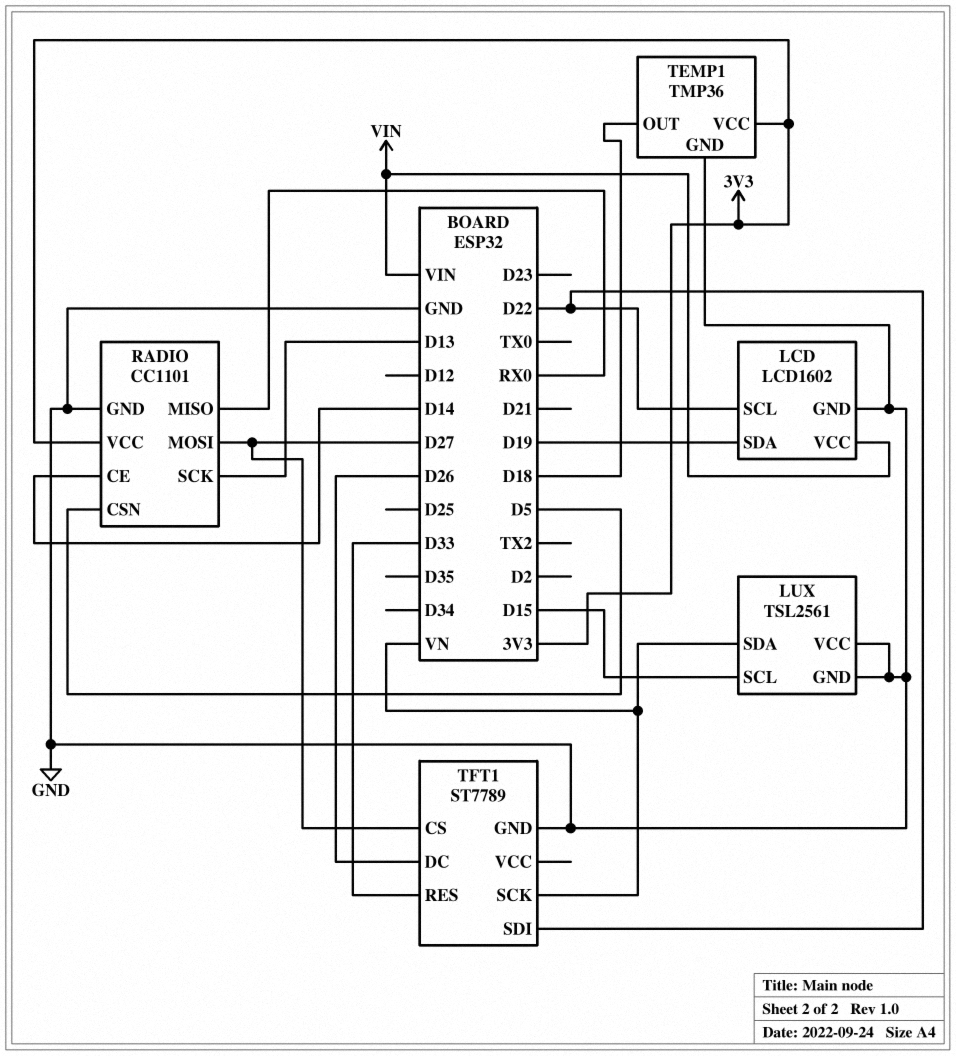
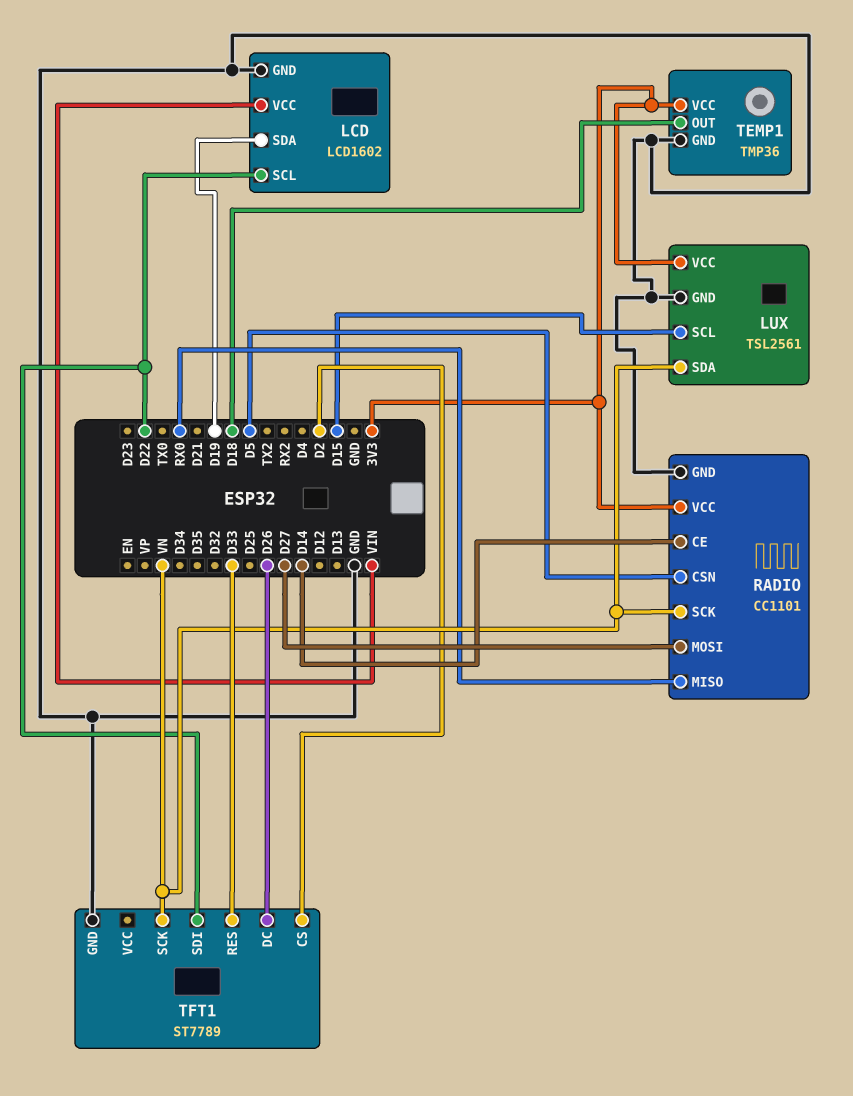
LUX pin VCC: GND -> 3V3
RADIO pin SCK: D13 -> VN
TFT1 pin CS: D27 -> D2

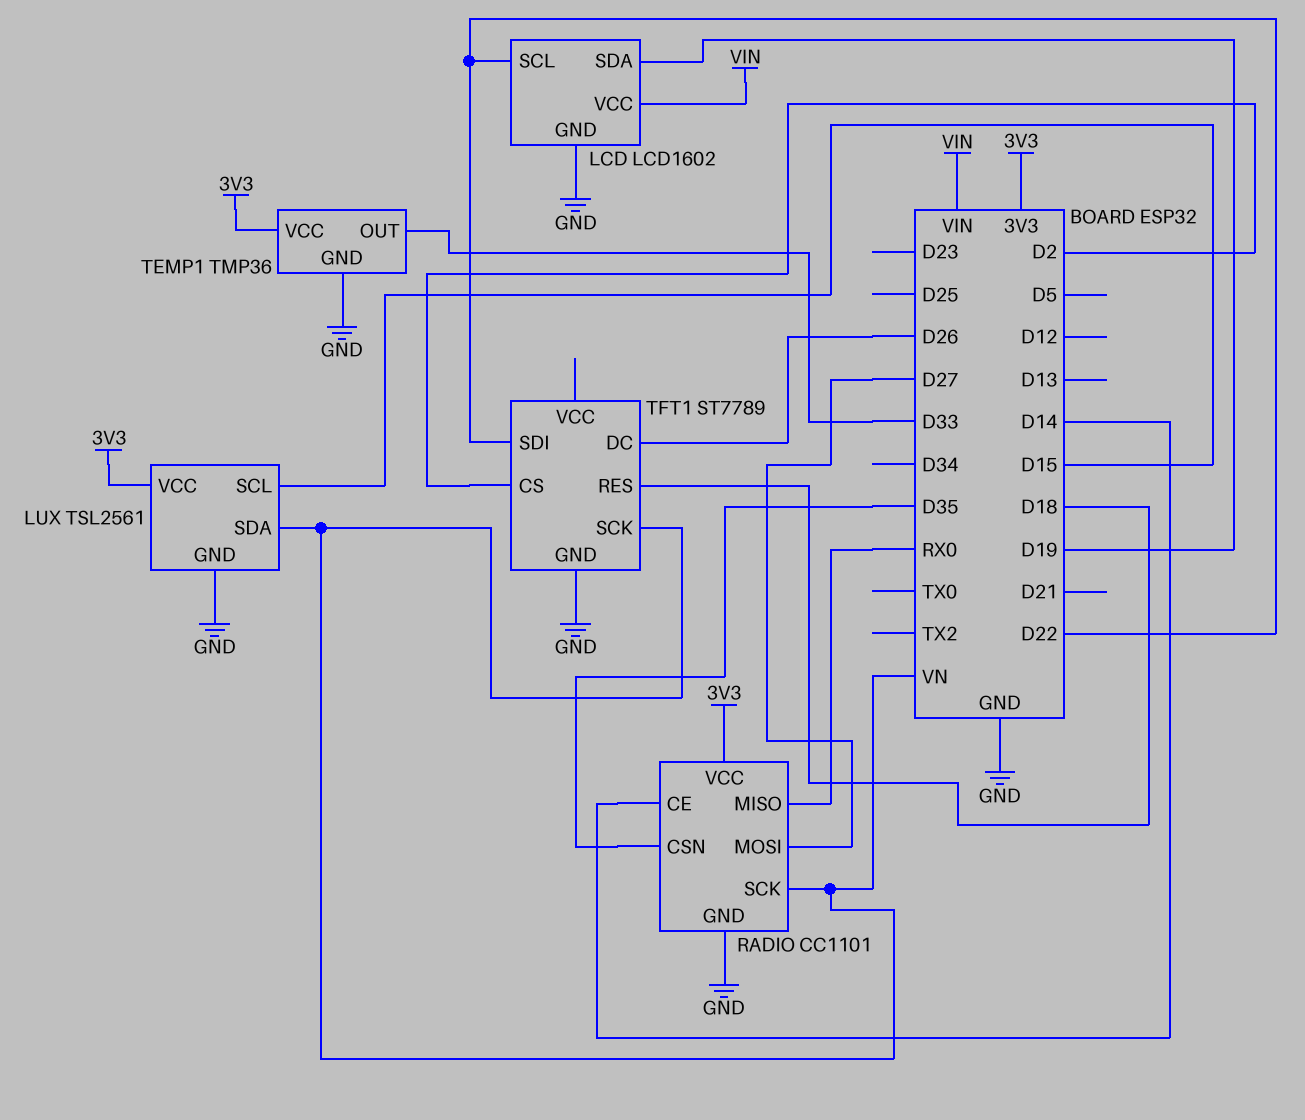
RADIO pin CSN: D5 -> D35
TEMP1 pin OUT: D18 -> D33
TFT1 pin RES: D33 -> D18

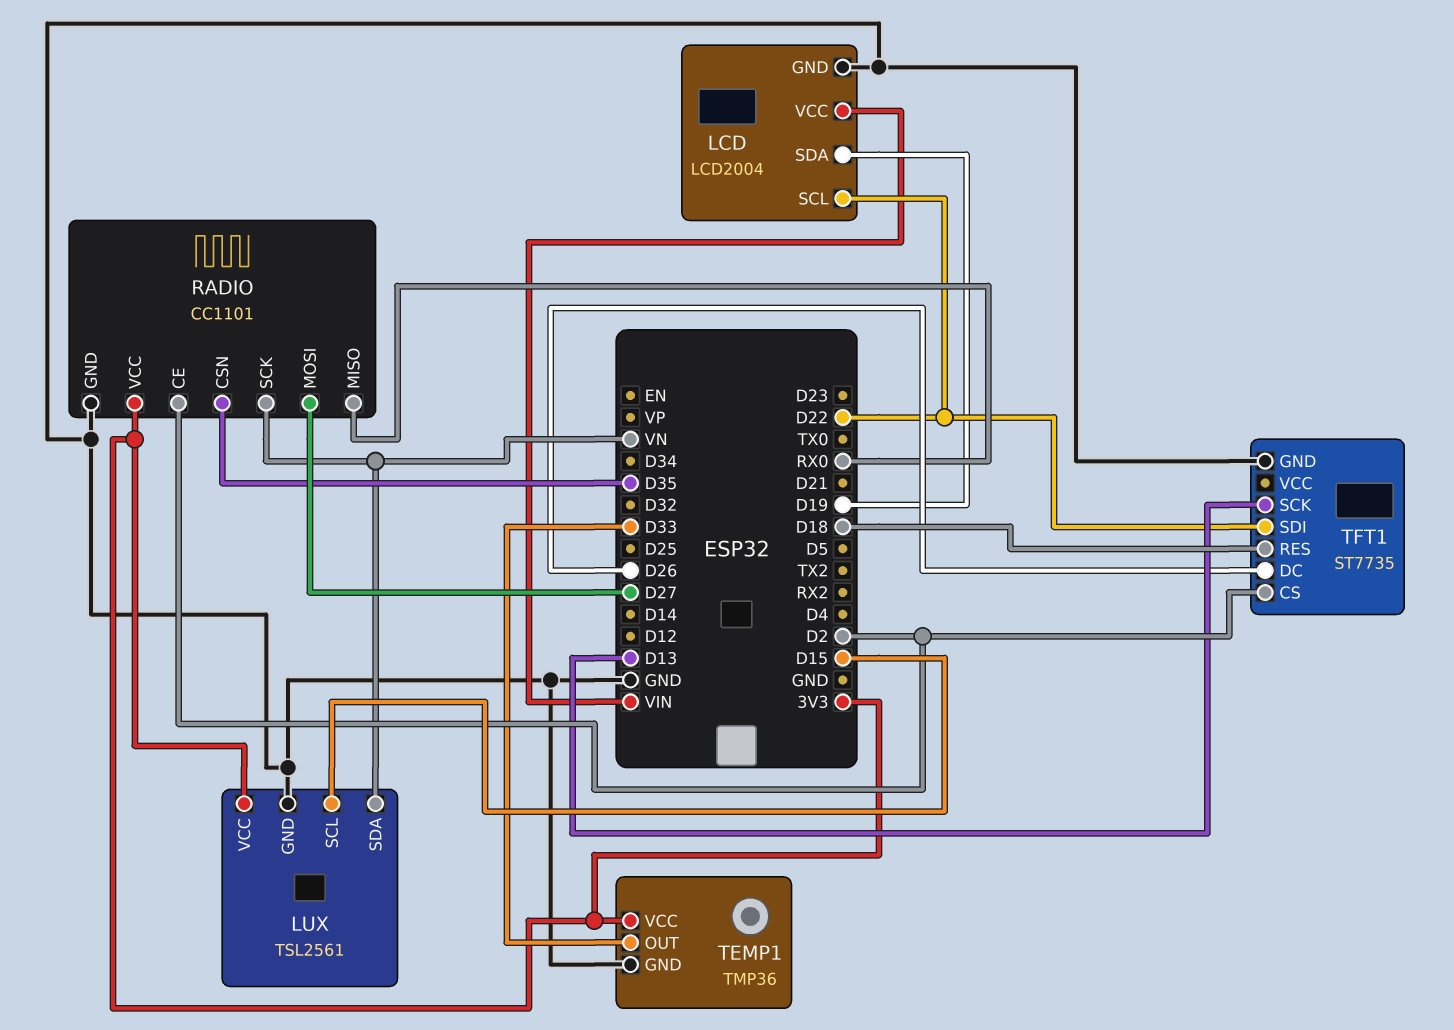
LCD: LCD1602 -> LCD2004
RADIO pin CE: D14 -> D2
TFT1: ST7789 -> ST7735
TFT1 pin SCK: VN -> D13

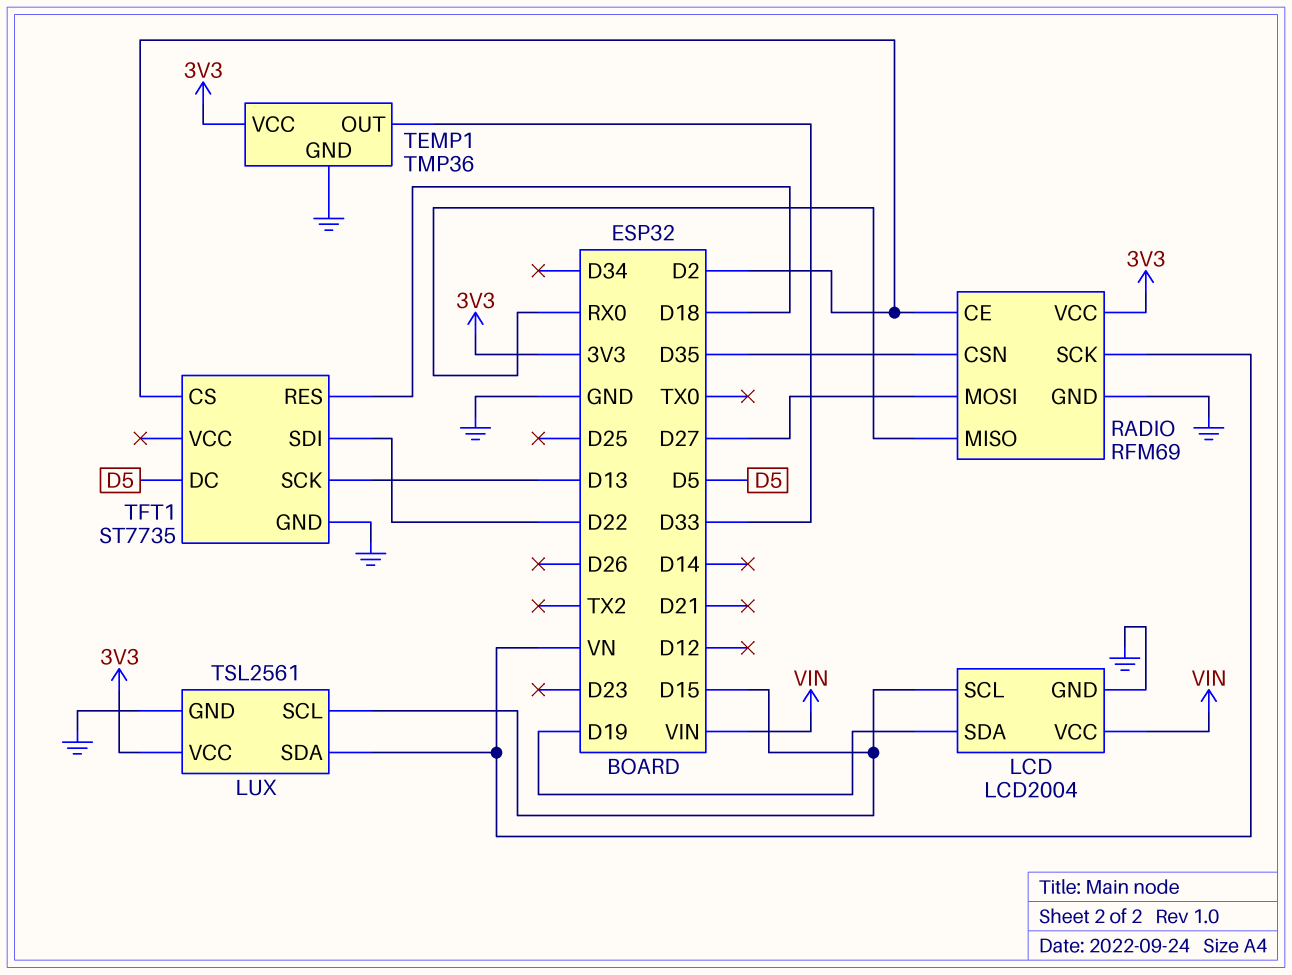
LCD pin SCL: D22 -> D15
RADIO: CC1101 -> RFM69
TFT1 pin DC: D26 -> D5

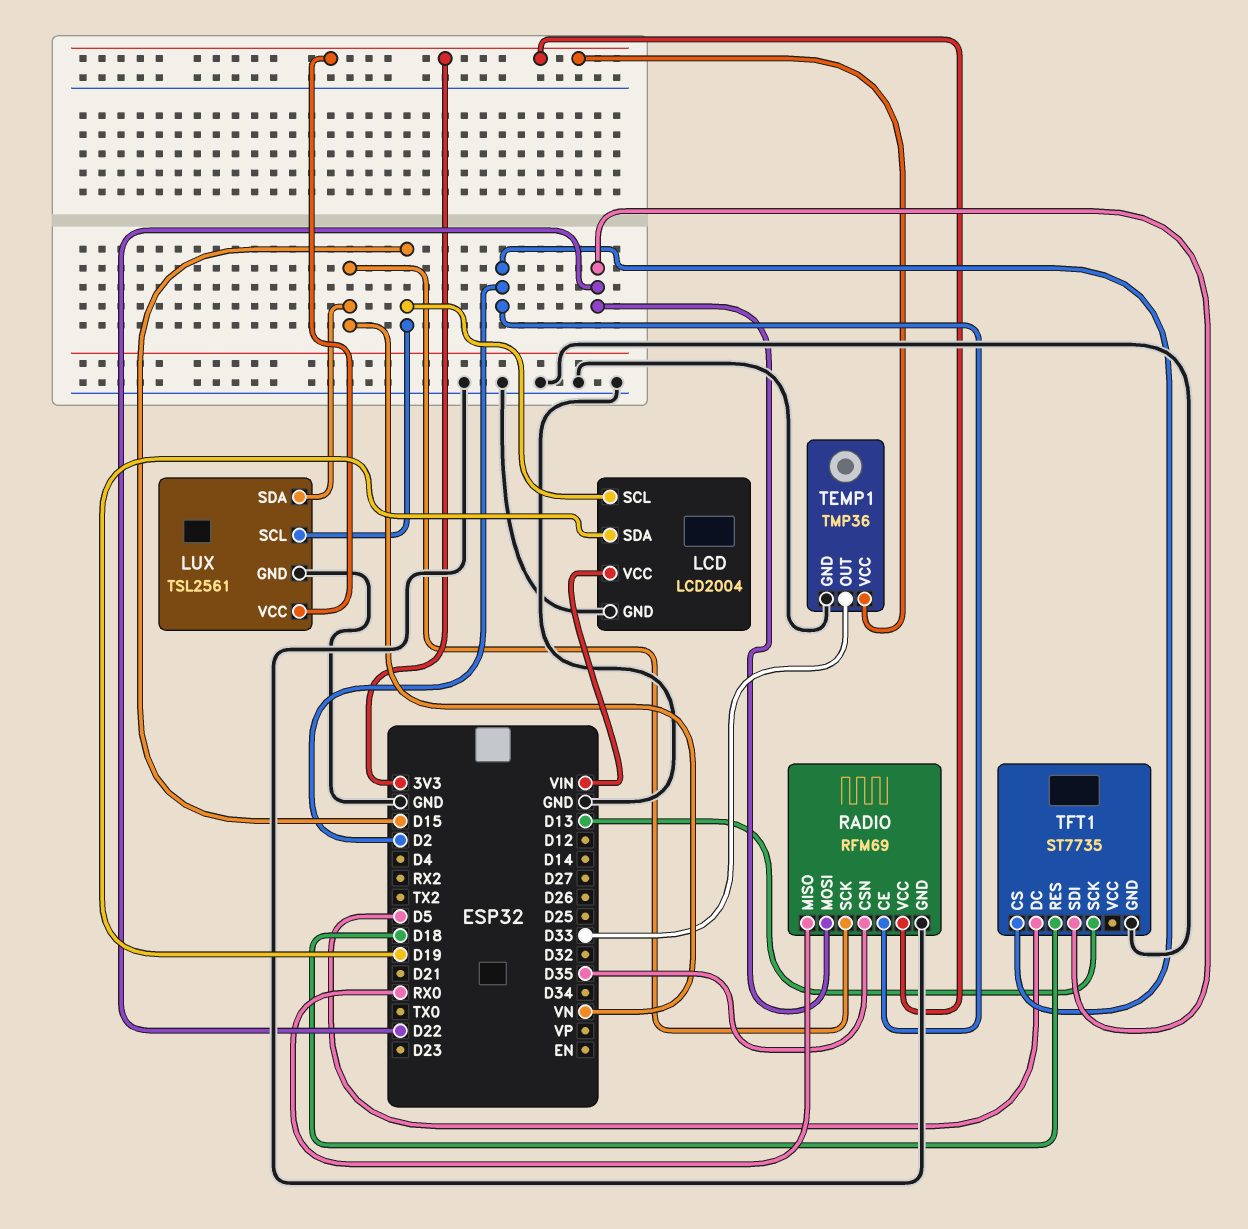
RADIO pin MOSI: D27 -> D22

